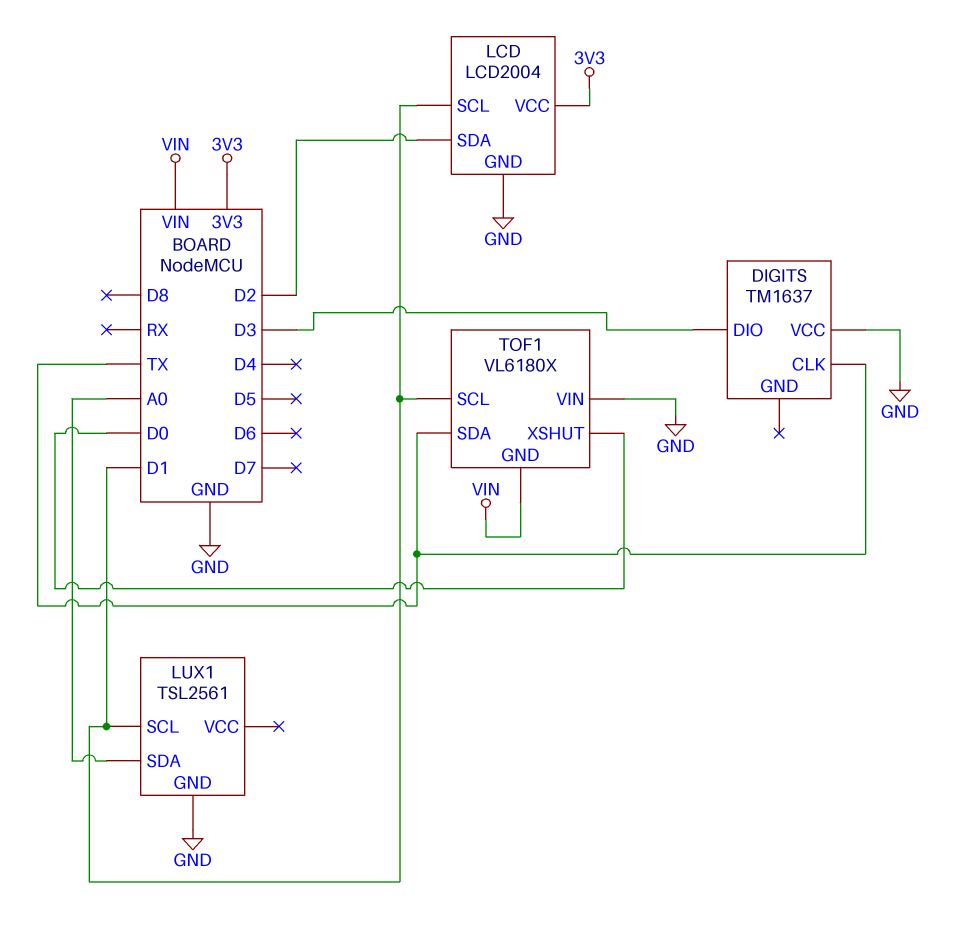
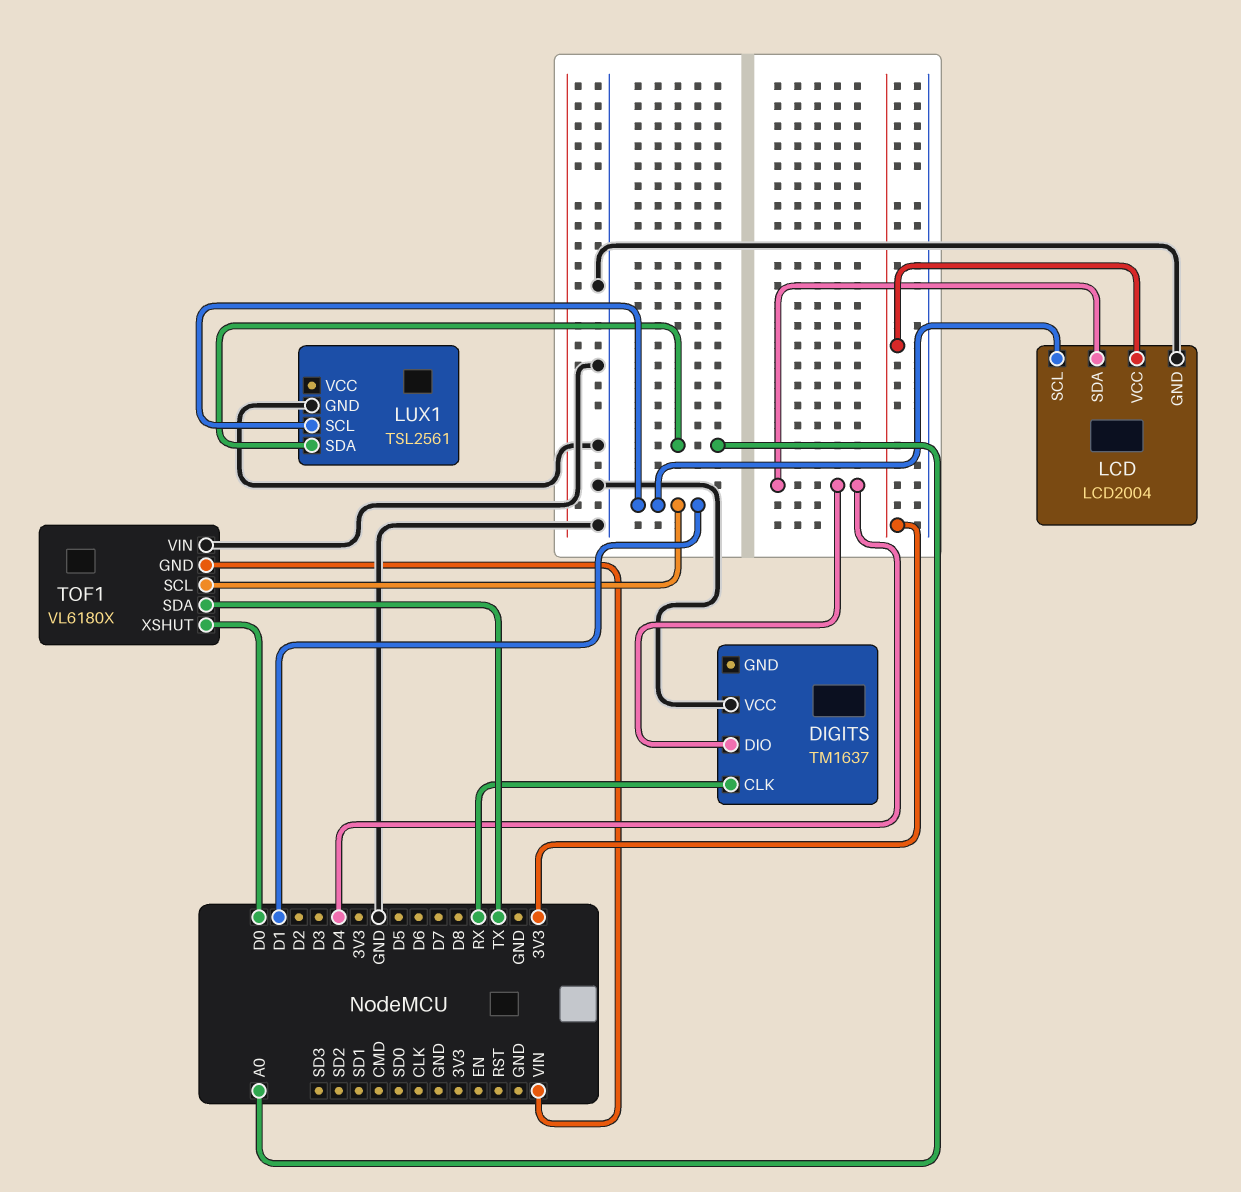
DIGITS pin CLK: TX -> RX
DIGITS pin DIO: D3 -> D4
LCD pin SDA: D2 -> D4

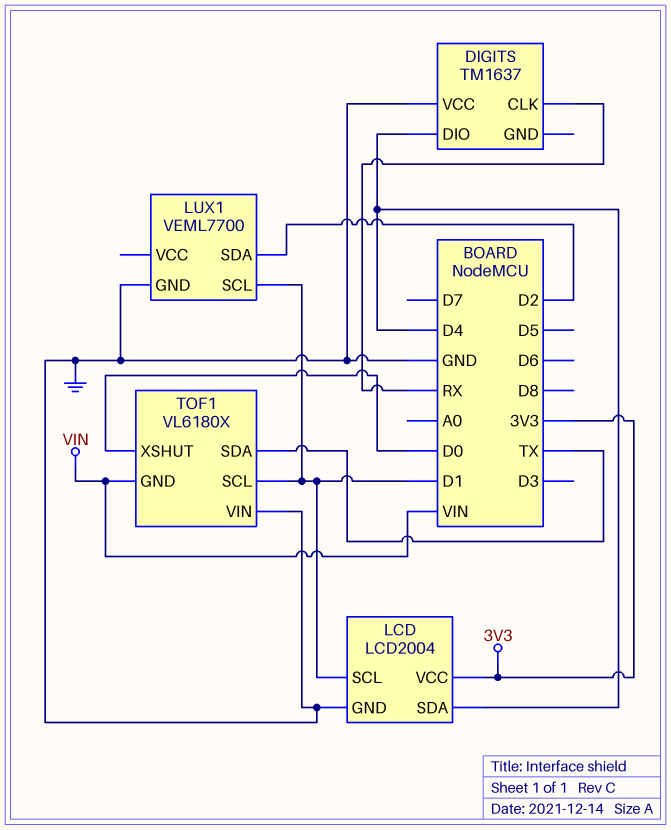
LUX1: TSL2561 -> VEML7700
LUX1 pin SDA: A0 -> D2

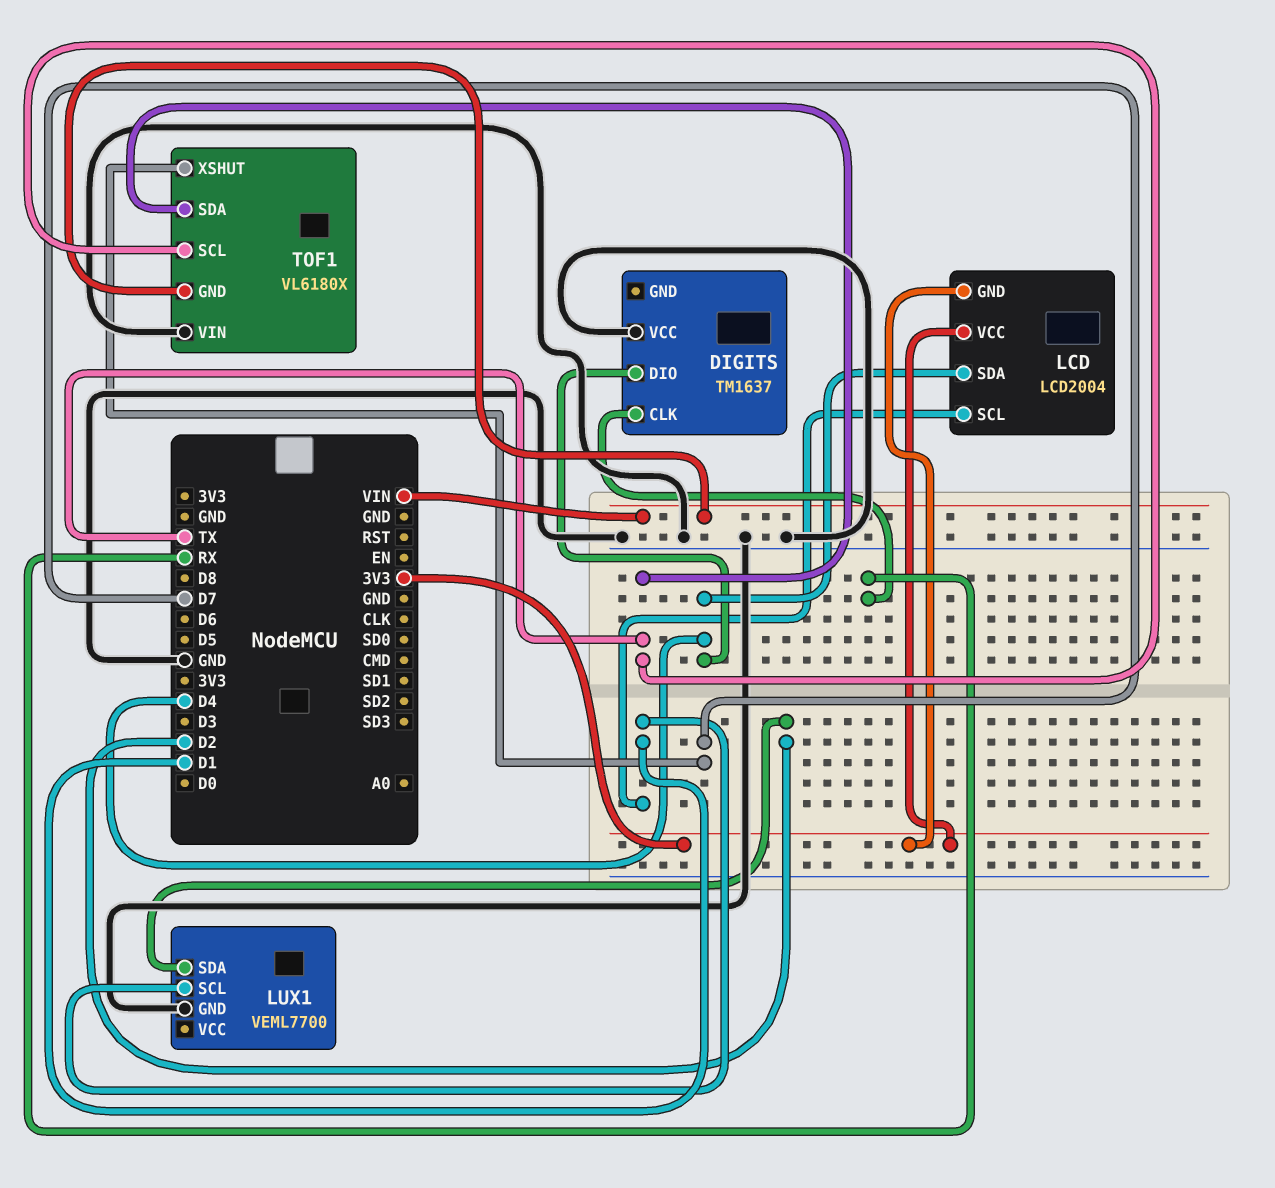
LCD pin GND: GND -> 3V3
TOF1 pin SCL: D1 -> TX
TOF1 pin XSHUT: D0 -> D7

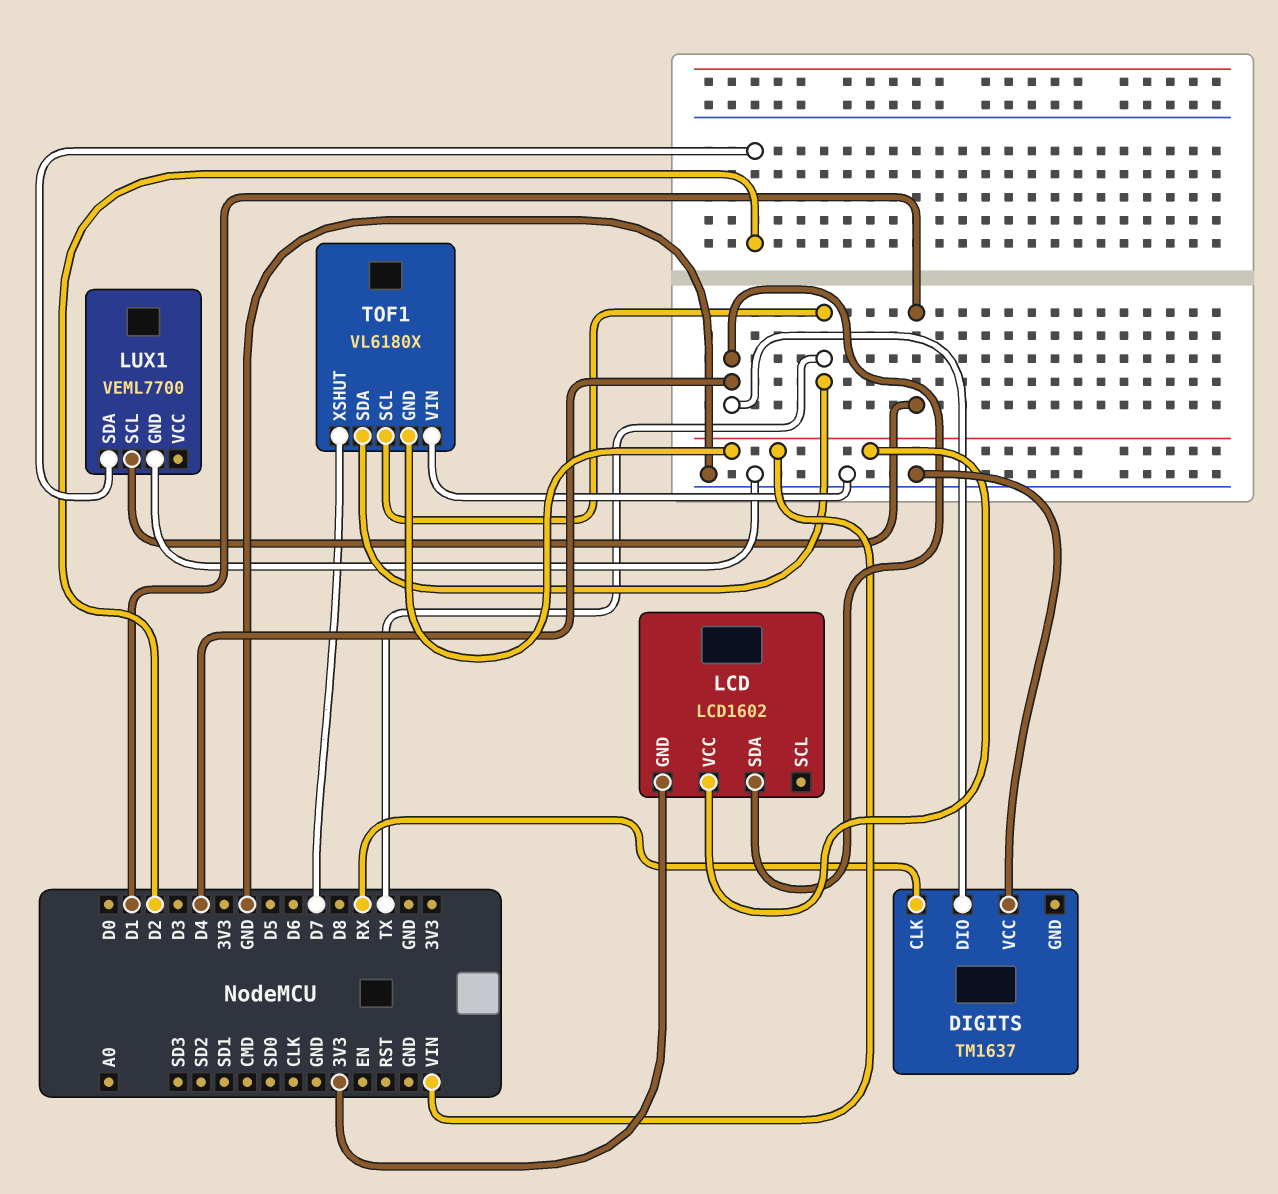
LCD: LCD2004 -> LCD1602
LCD pin SCL: D1 -> none
LCD pin VCC: 3V3 -> VIN

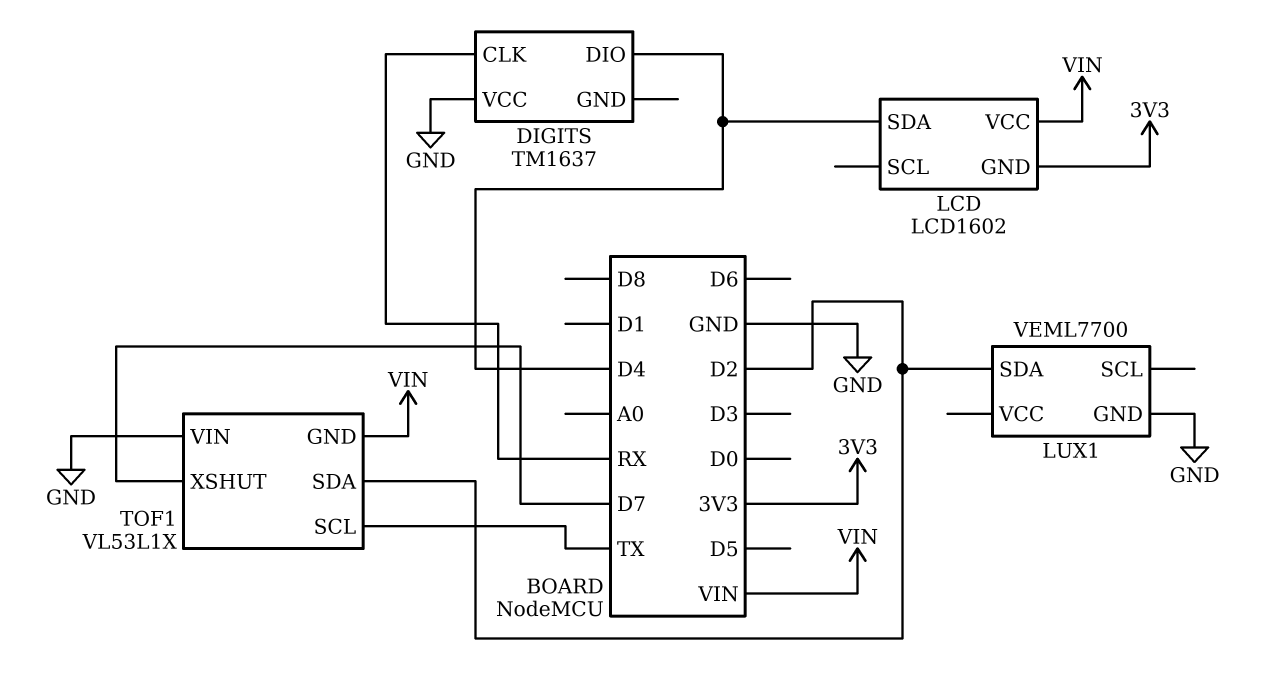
LUX1 pin SCL: D1 -> none
TOF1: VL6180X -> VL53L1X
TOF1 pin SDA: TX -> D2

